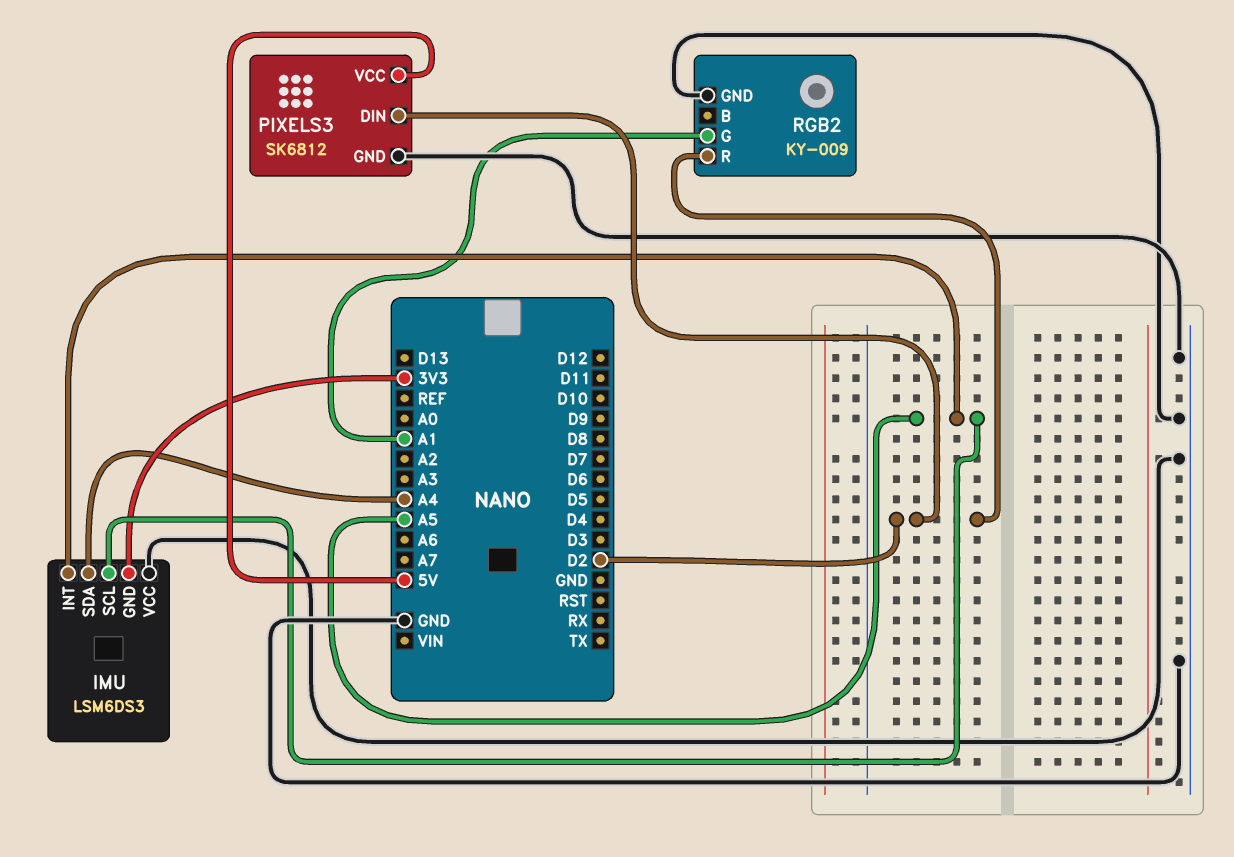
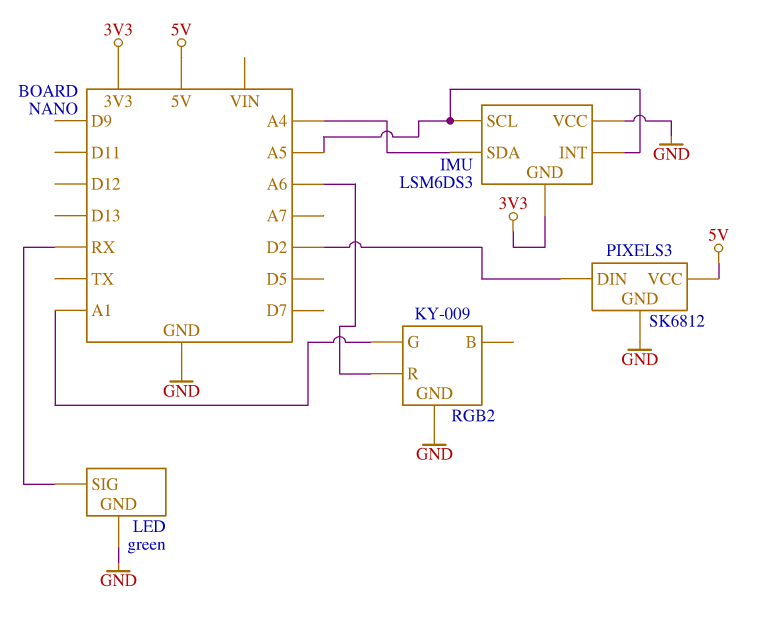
LED: none -> green
LED pin GND: none -> GND
LED pin SIG: none -> RX
RGB2 pin R: D2 -> A6

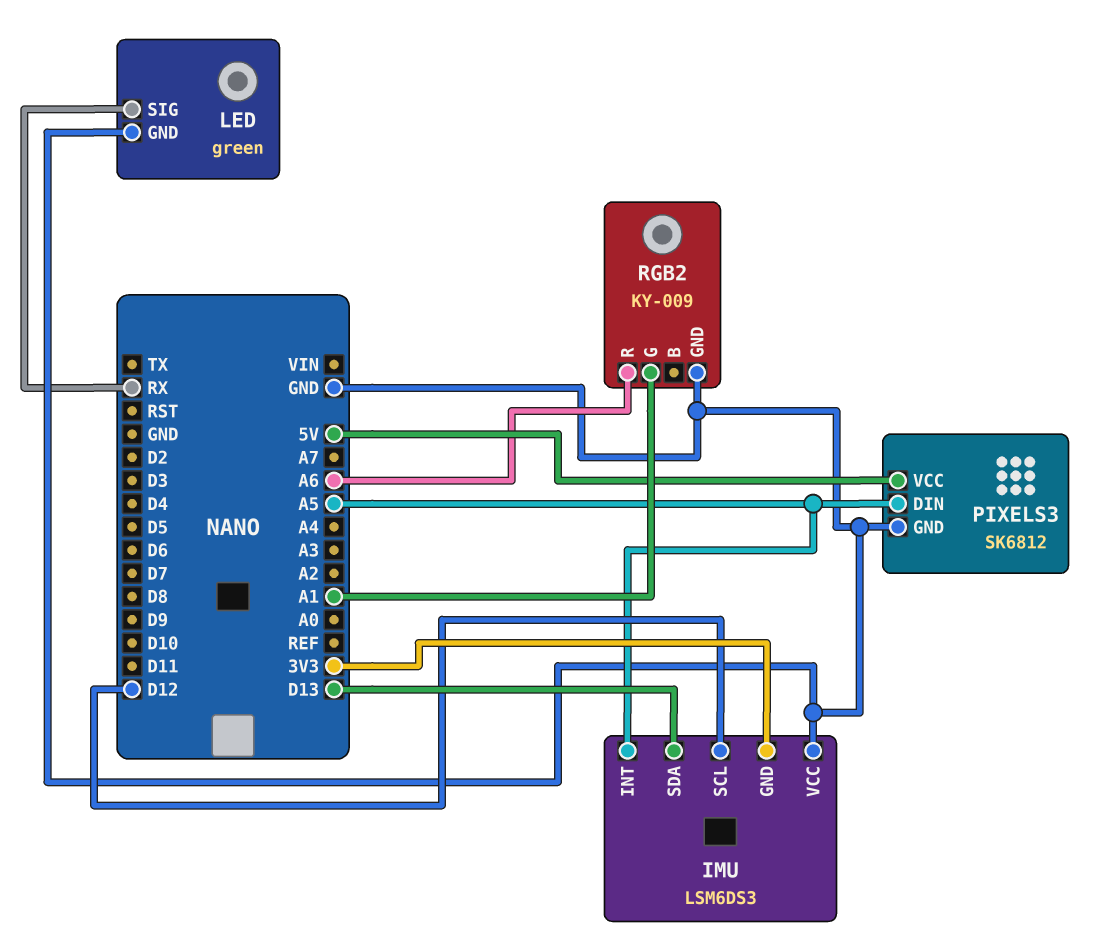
IMU pin SCL: A5 -> D12
IMU pin SDA: A4 -> D13
PIXELS3 pin DIN: D2 -> A5

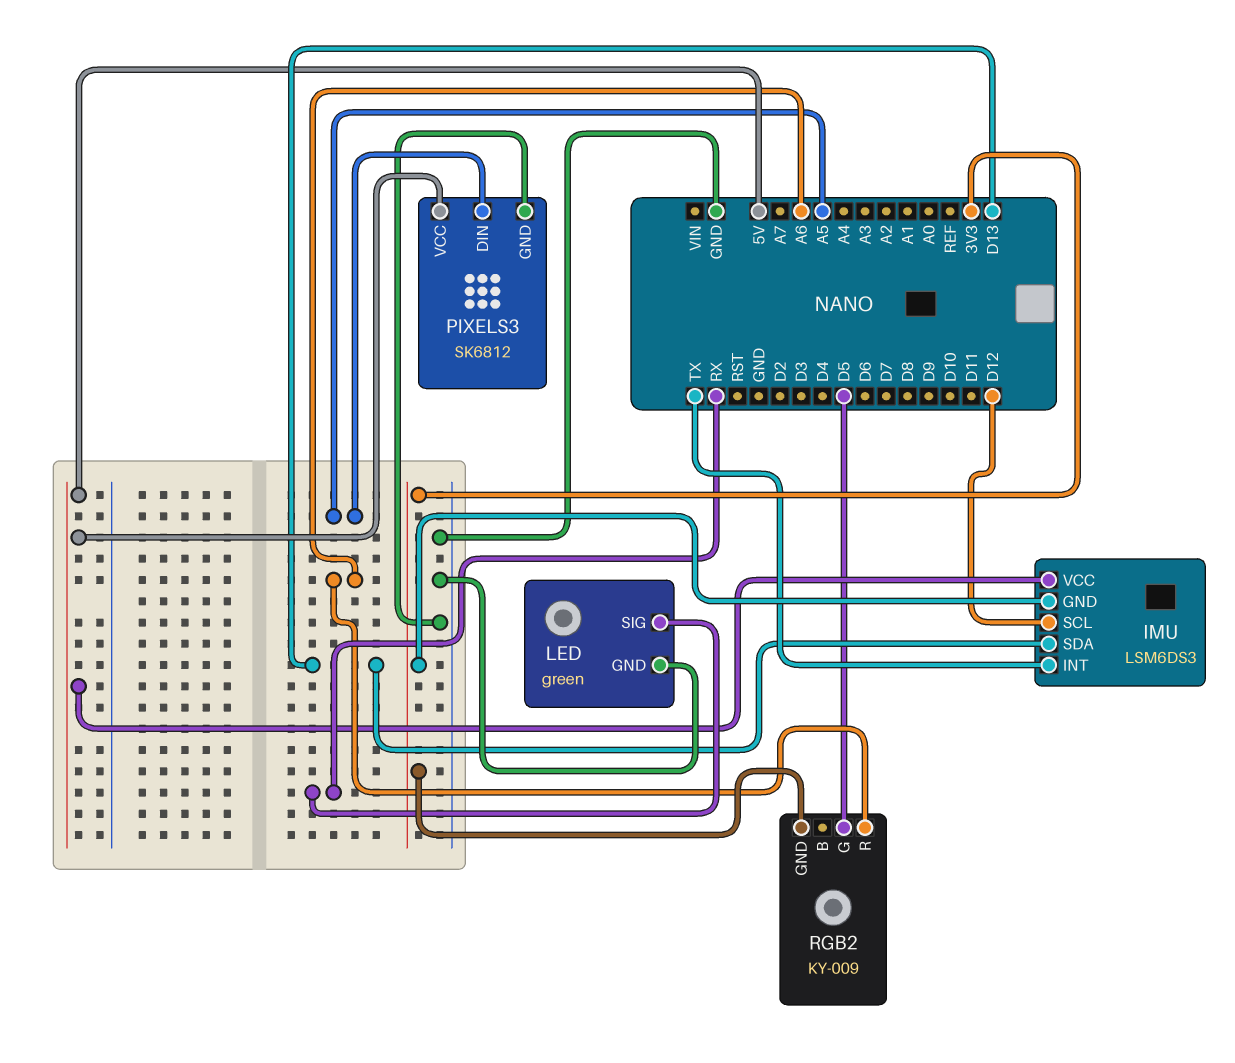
IMU pin INT: A5 -> TX
IMU pin VCC: GND -> 5V
RGB2 pin G: A1 -> D5
RGB2 pin GND: GND -> 3V3

